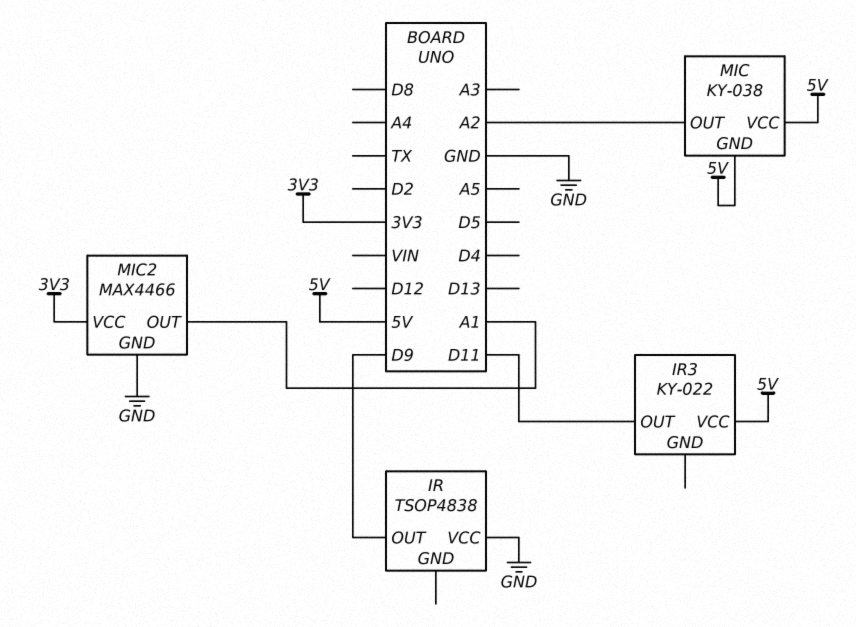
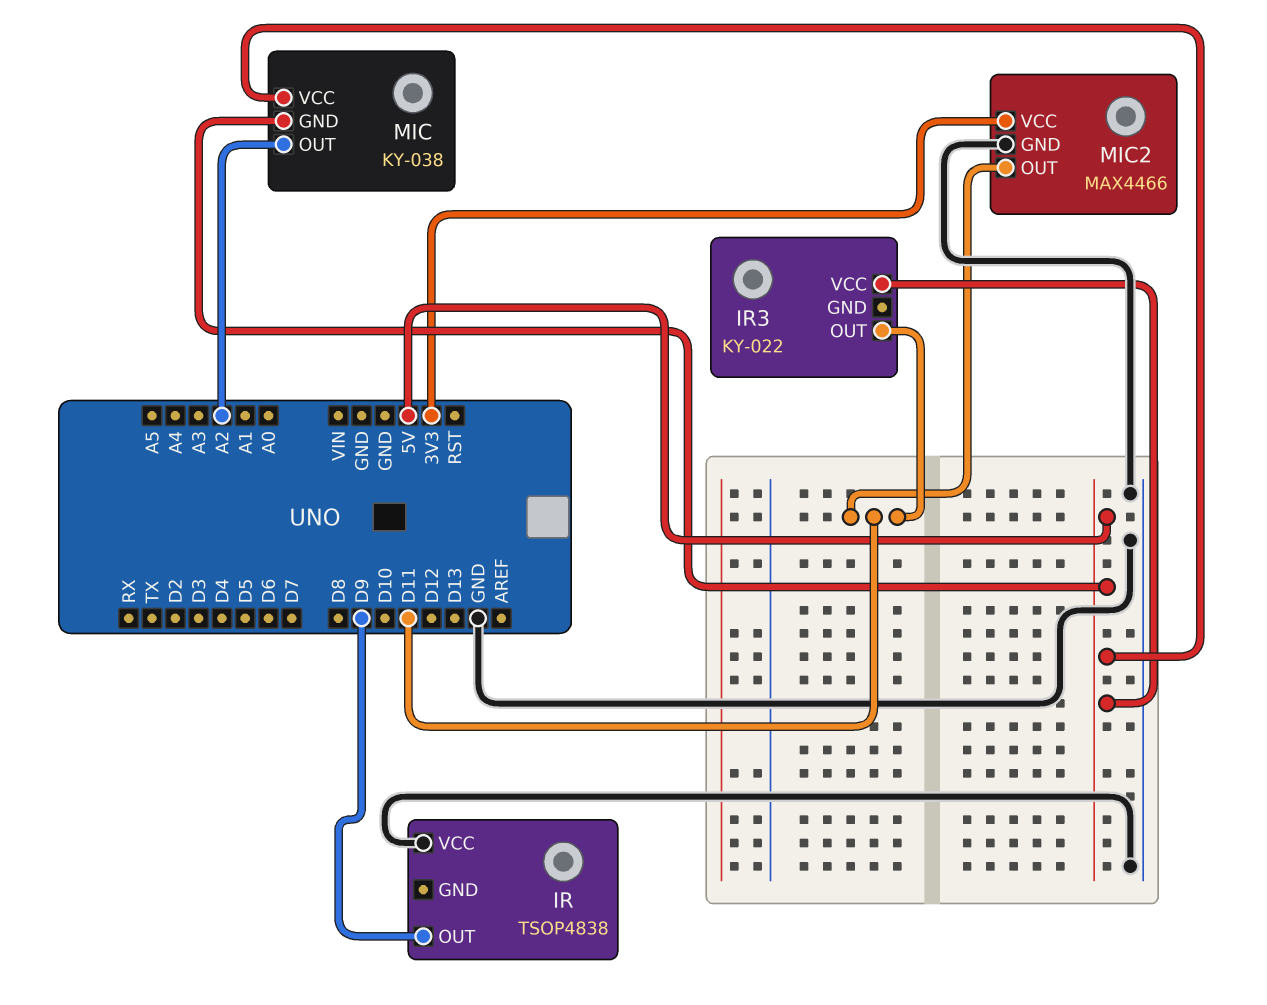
MIC2 pin OUT: A1 -> D11

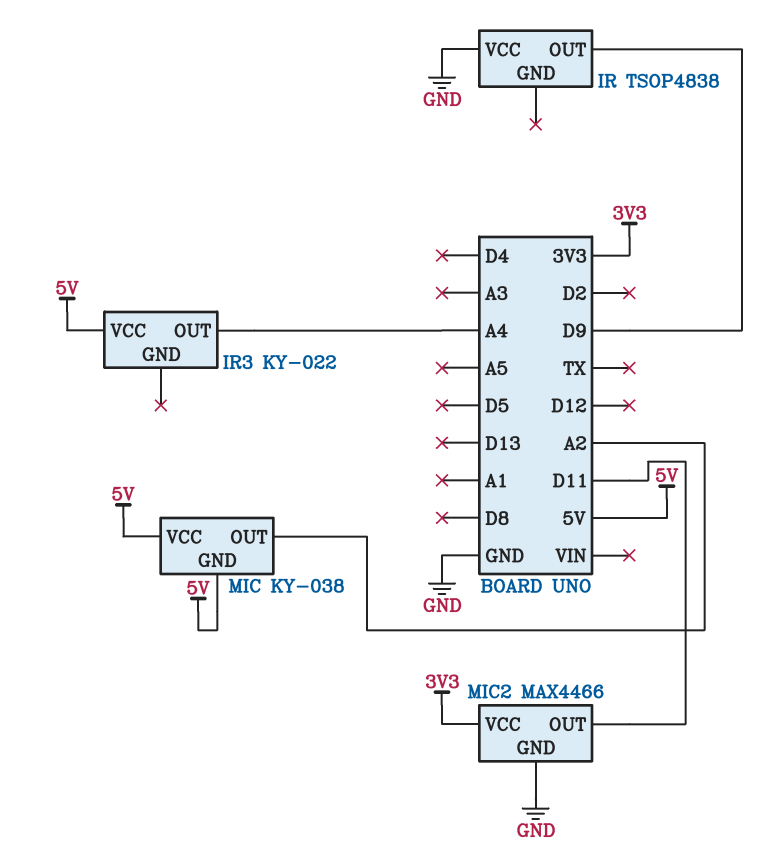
IR3 pin OUT: D11 -> A4

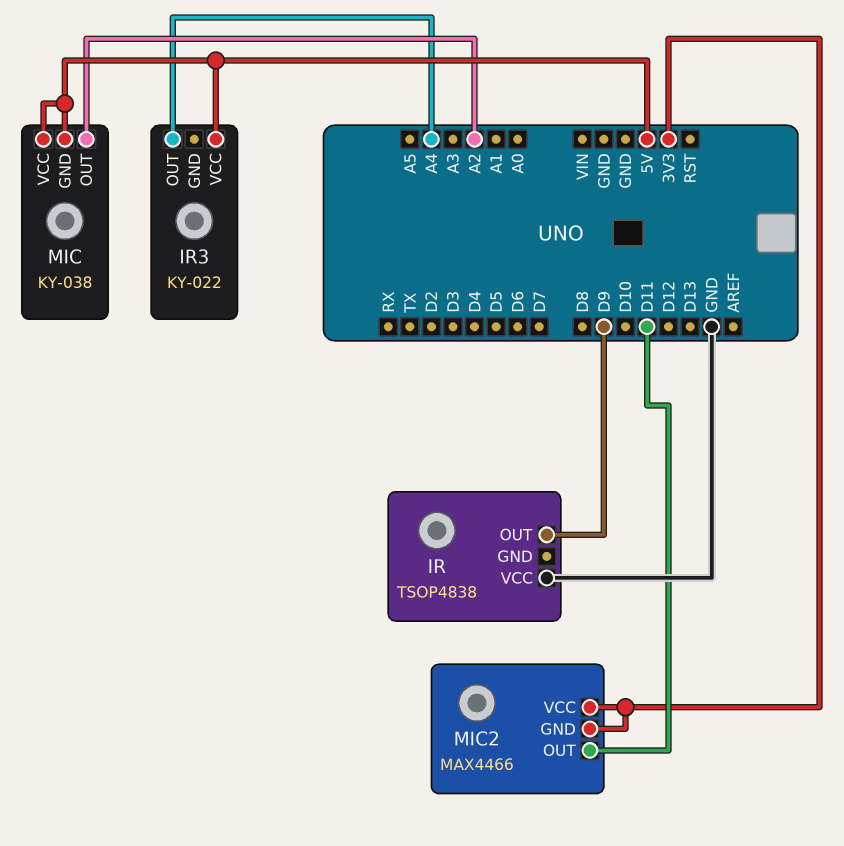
MIC2 pin GND: GND -> 3V3

